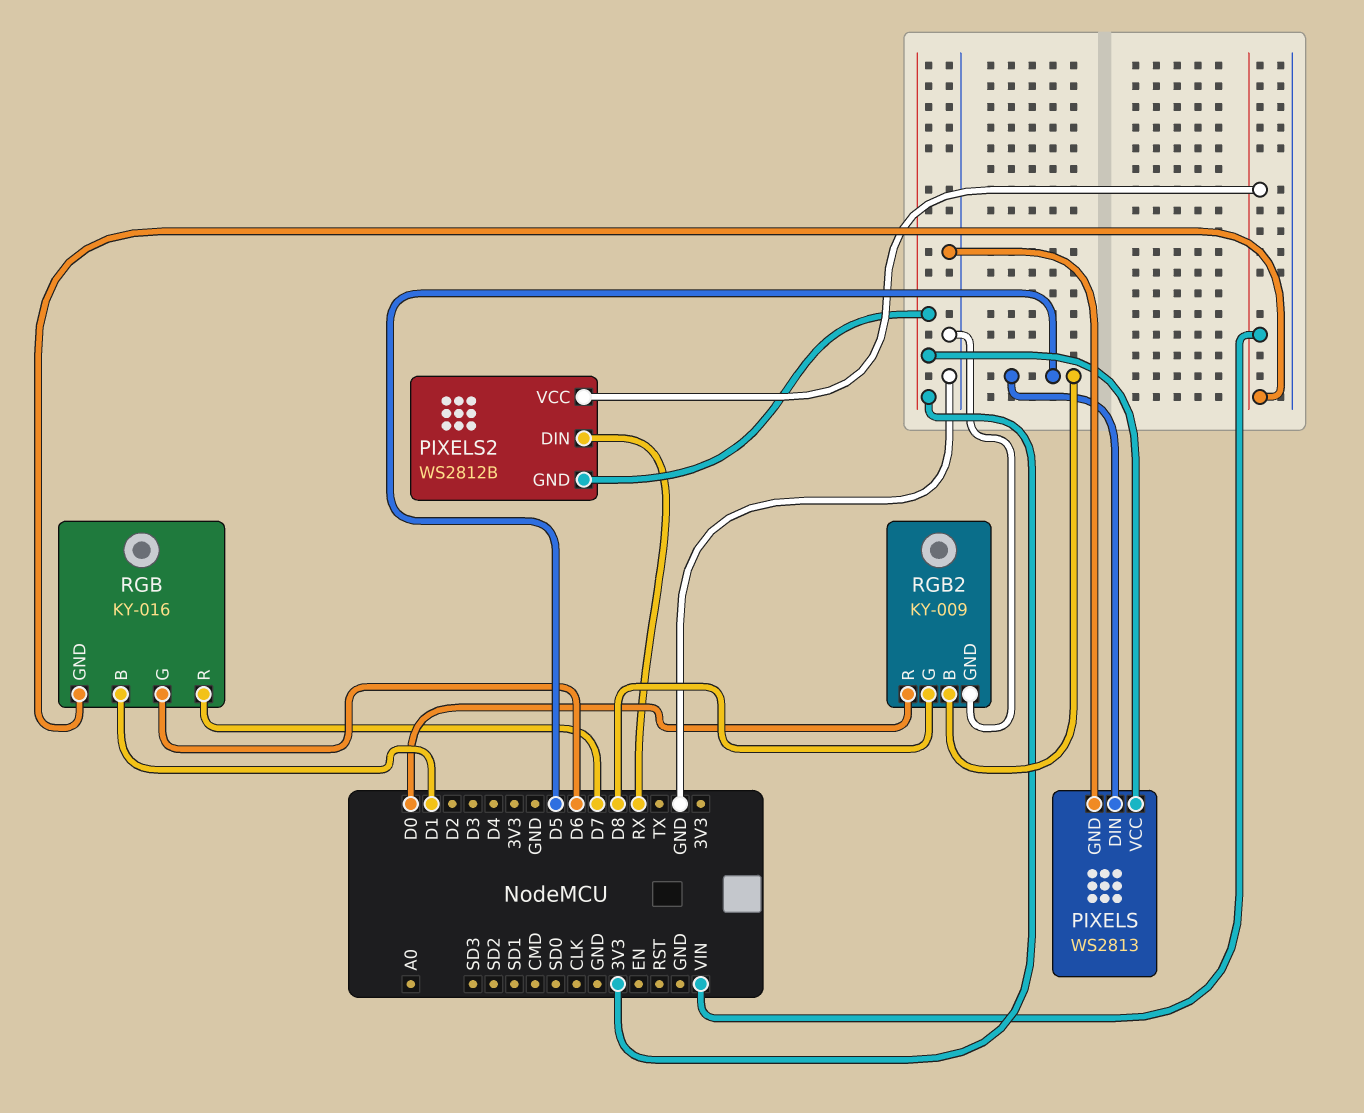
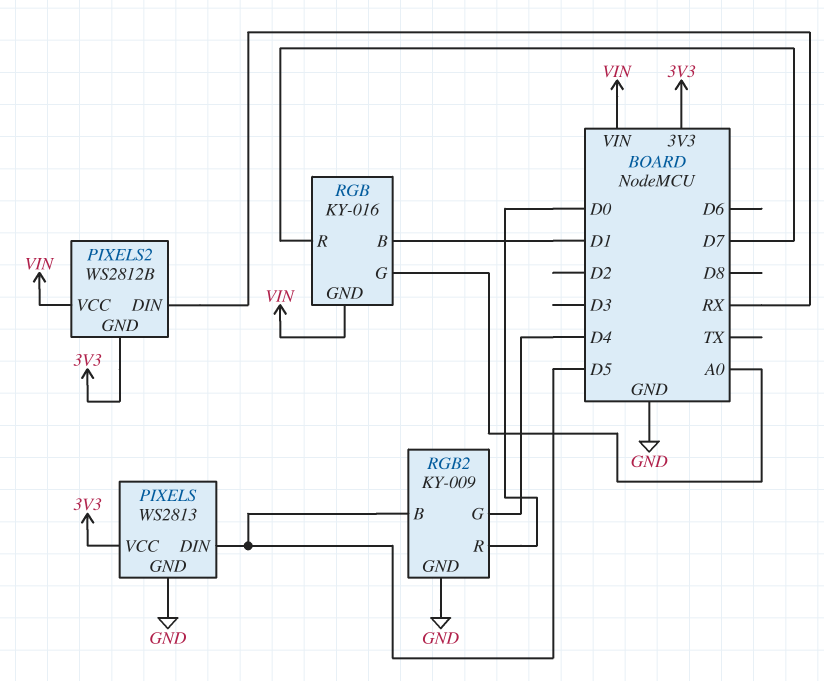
RGB pin G: D6 -> A0
RGB2 pin G: D8 -> D4

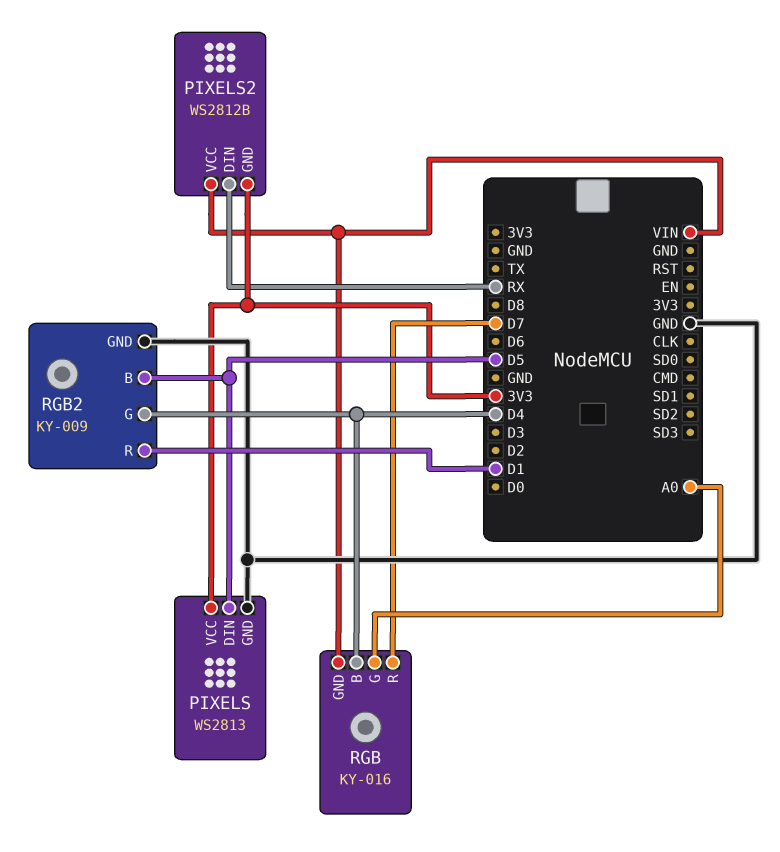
RGB pin B: D1 -> D4
RGB2 pin R: D0 -> D1

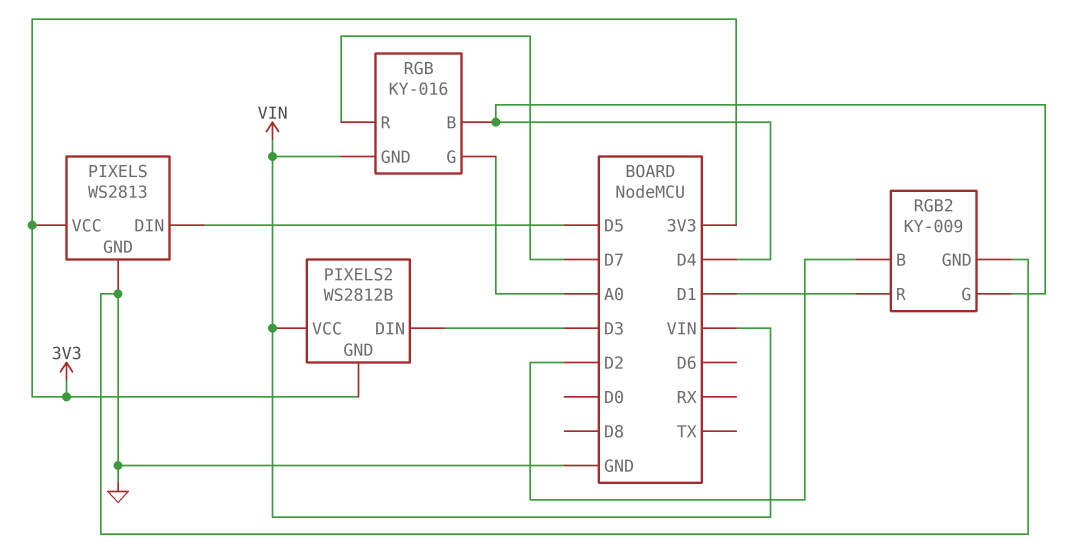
PIXELS2 pin DIN: RX -> D3
RGB2 pin B: D5 -> D2

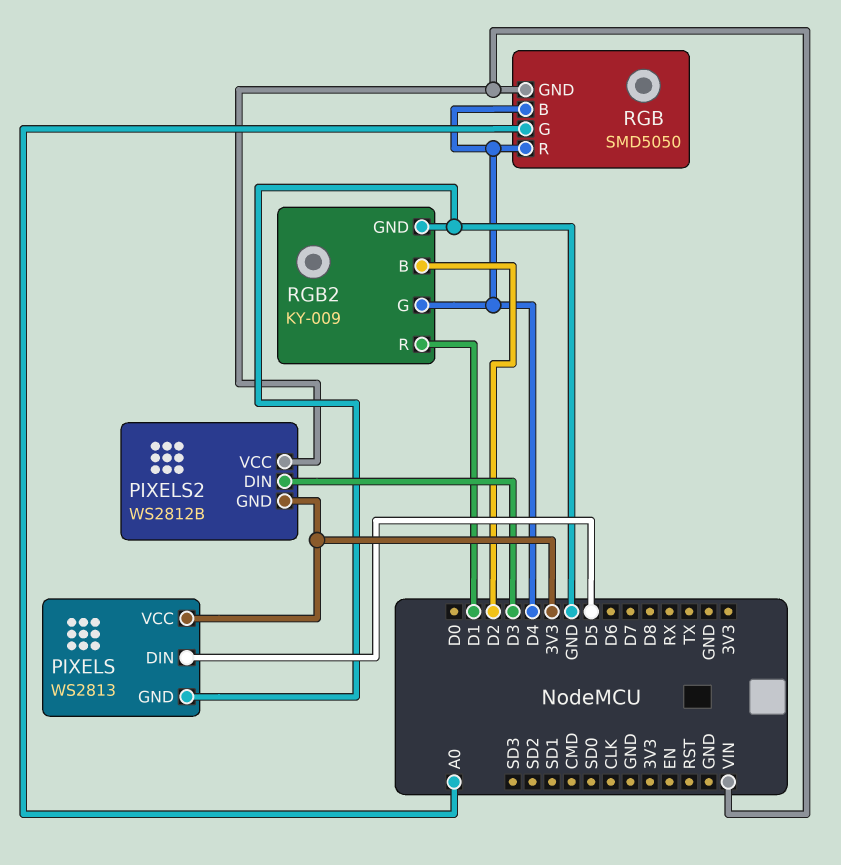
RGB: KY-016 -> SMD5050
RGB pin R: D7 -> D4

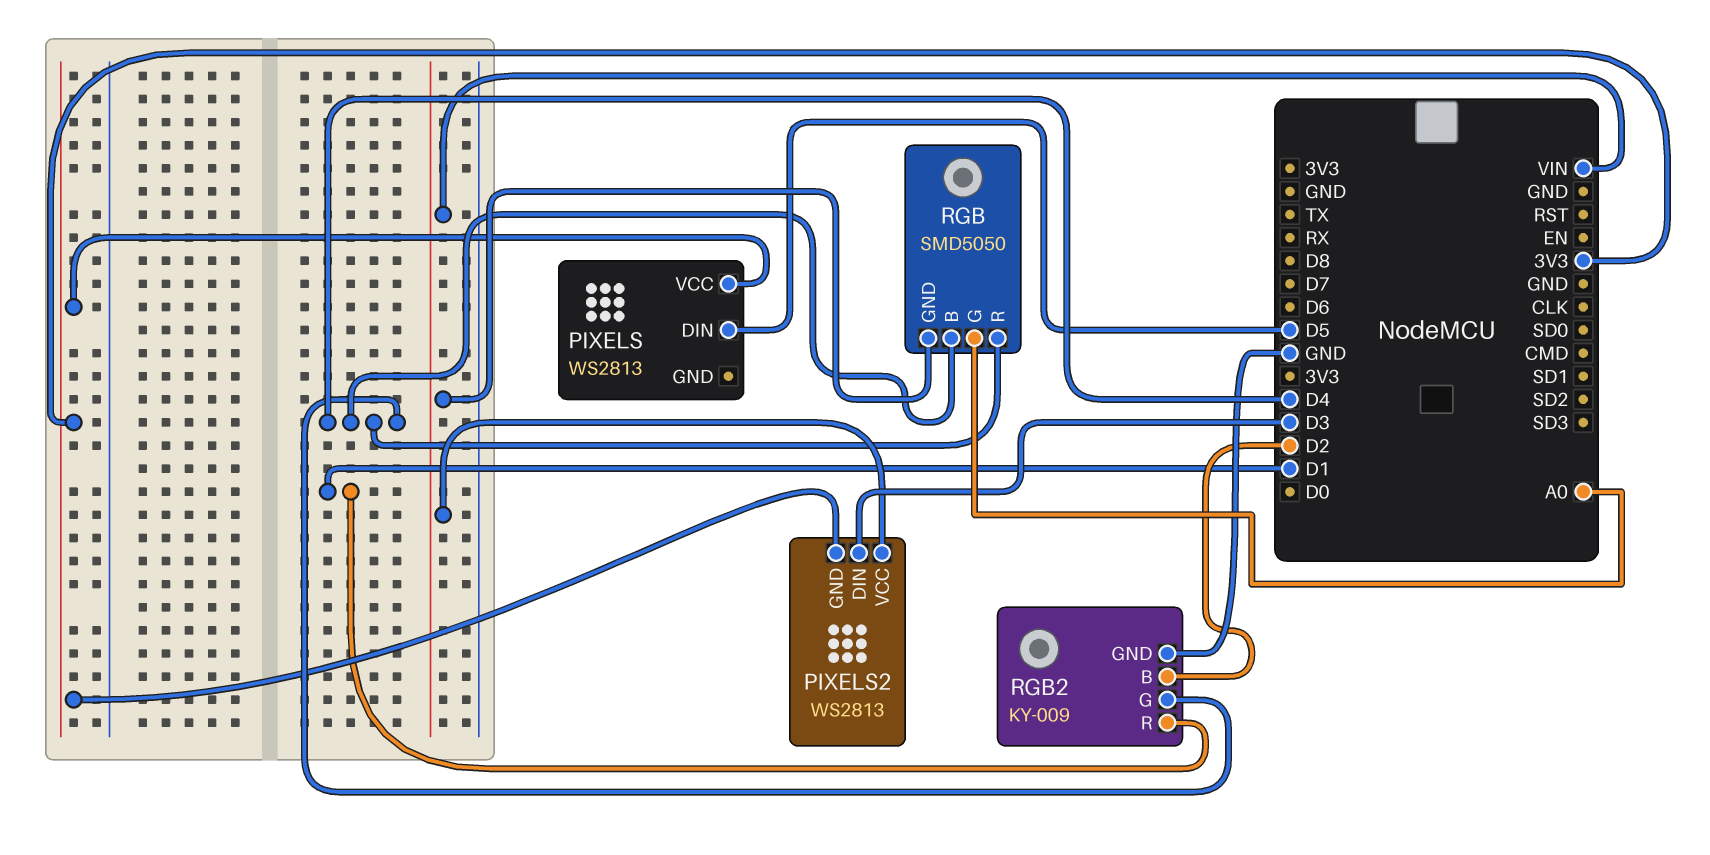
PIXELS pin GND: GND -> none
PIXELS2: WS2812B -> WS2813

